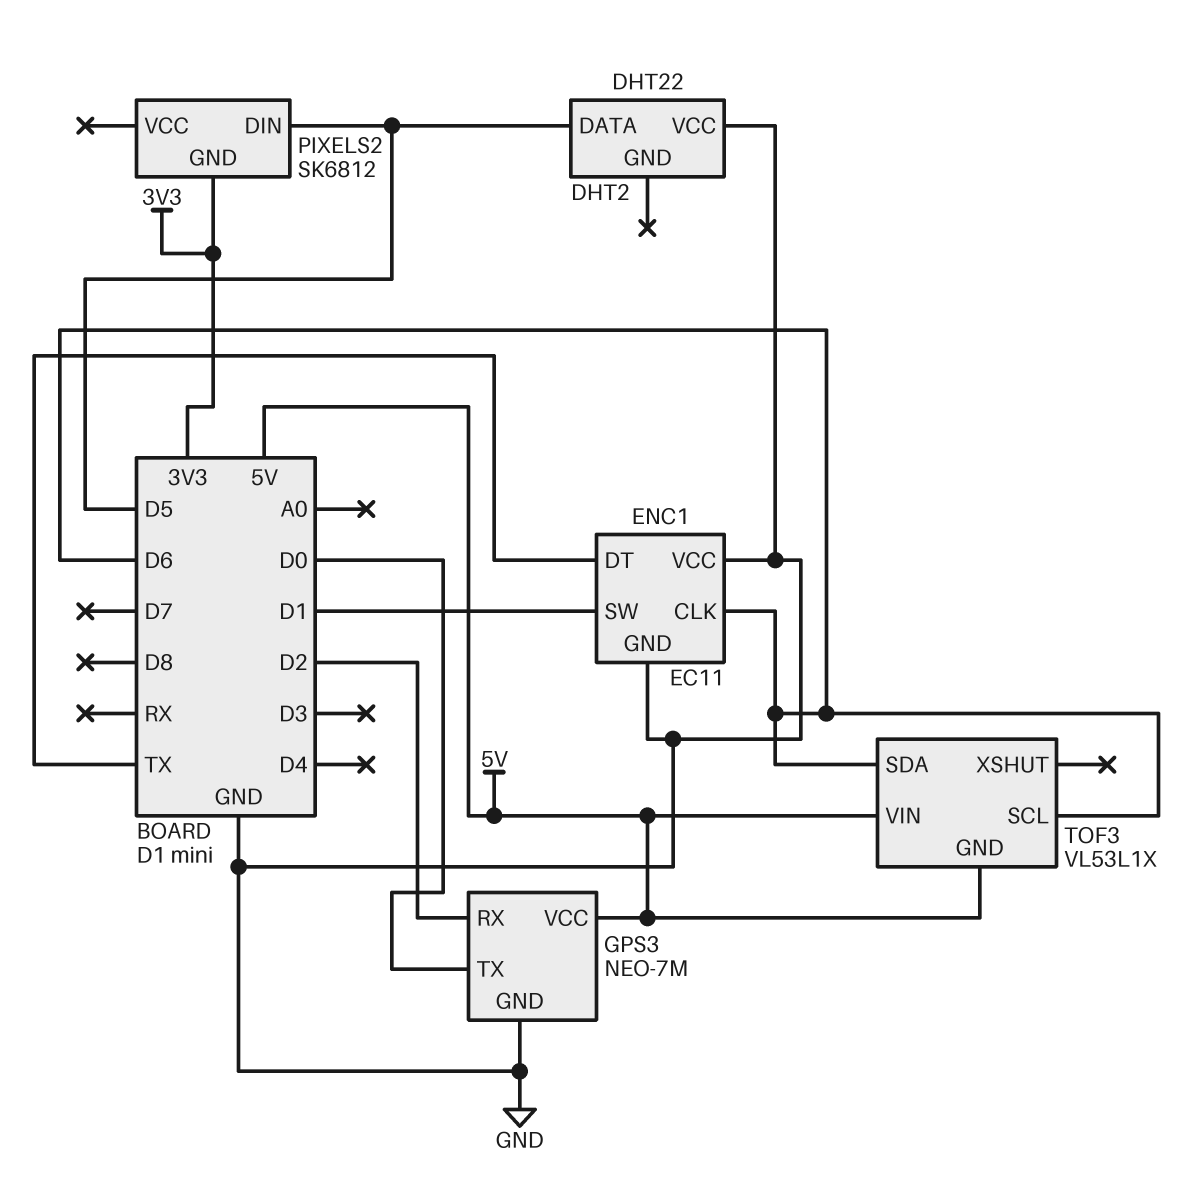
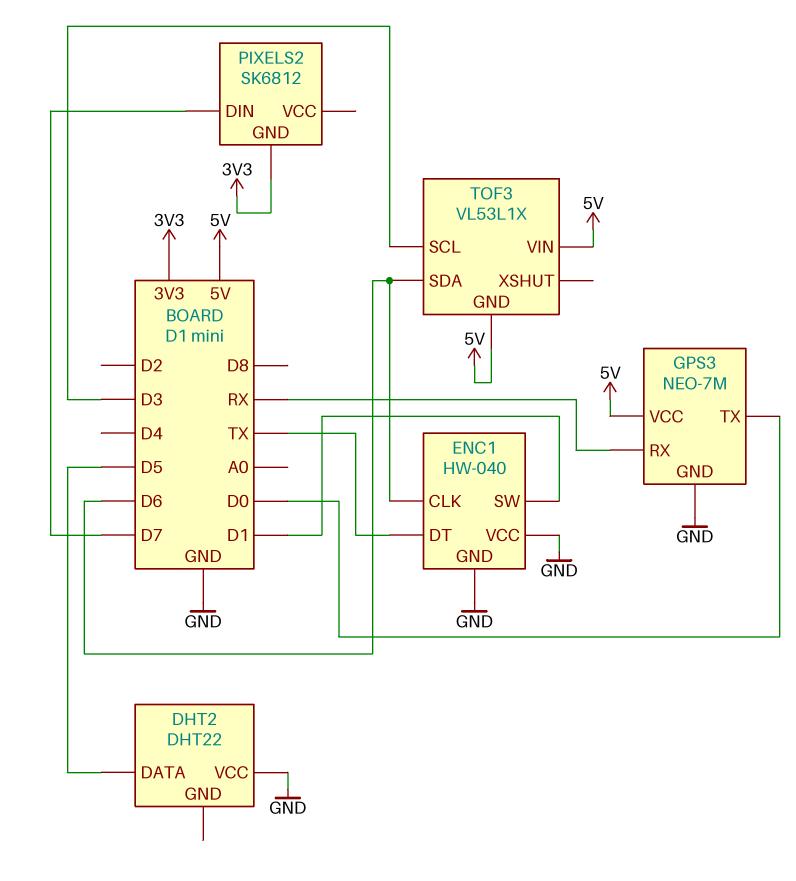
ENC1: EC11 -> HW-040
GPS3 pin RX: D2 -> RX
PIXELS2 pin DIN: D5 -> D7
TOF3 pin SCL: D6 -> D3

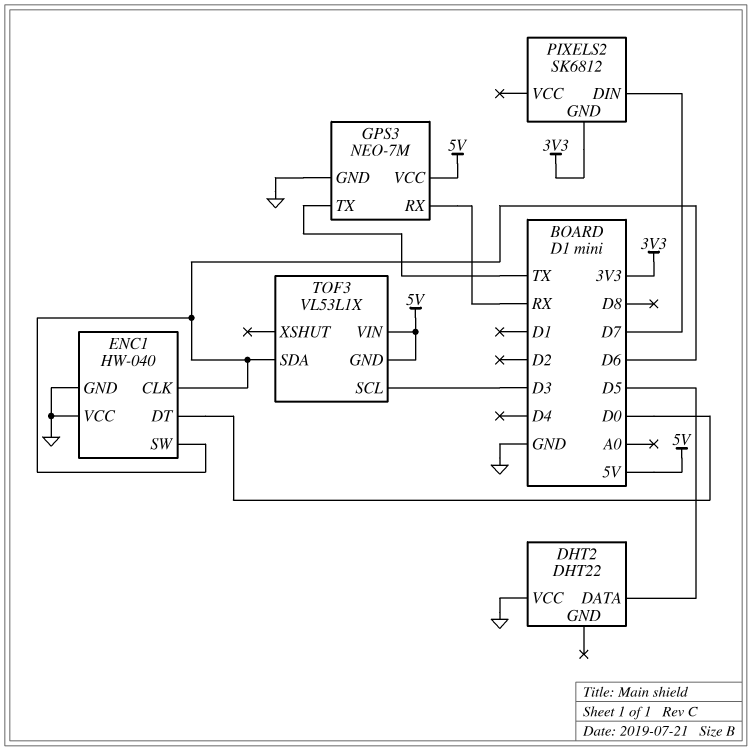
ENC1 pin DT: TX -> D0
ENC1 pin SW: D1 -> D6
GPS3 pin TX: D0 -> TX

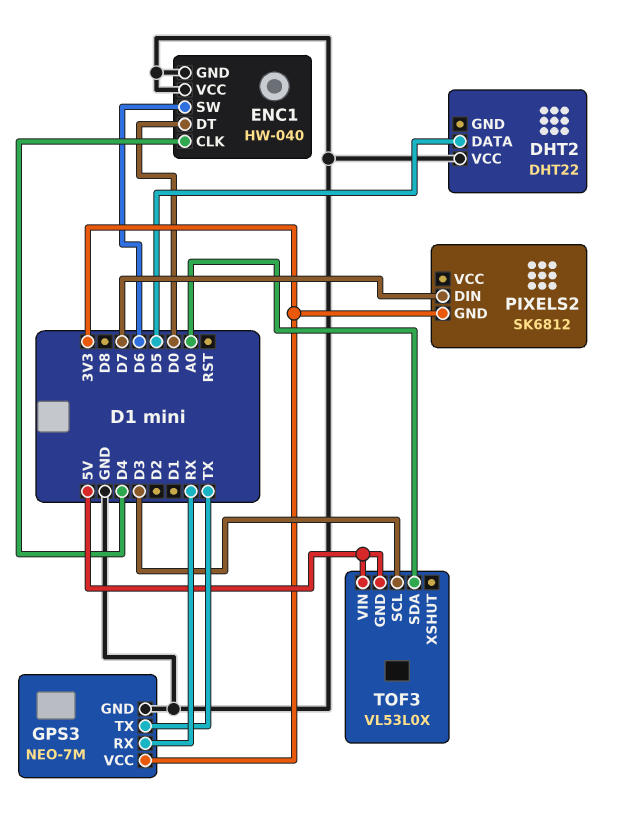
ENC1 pin CLK: D6 -> D4
GPS3 pin VCC: 5V -> 3V3
TOF3: VL53L1X -> VL53L0X
TOF3 pin SDA: D6 -> A0

